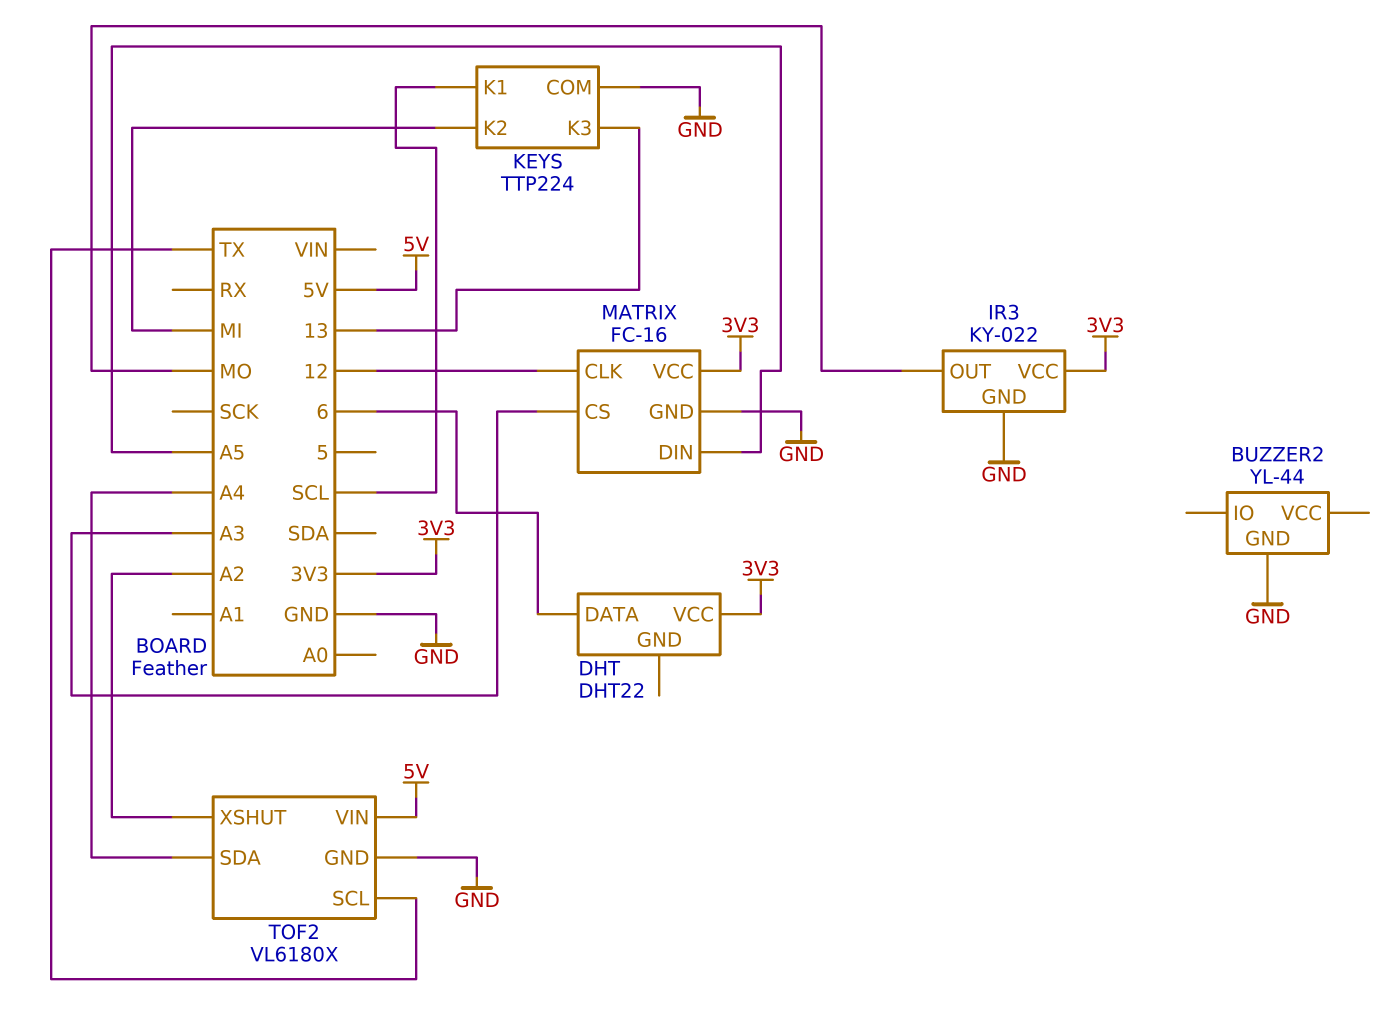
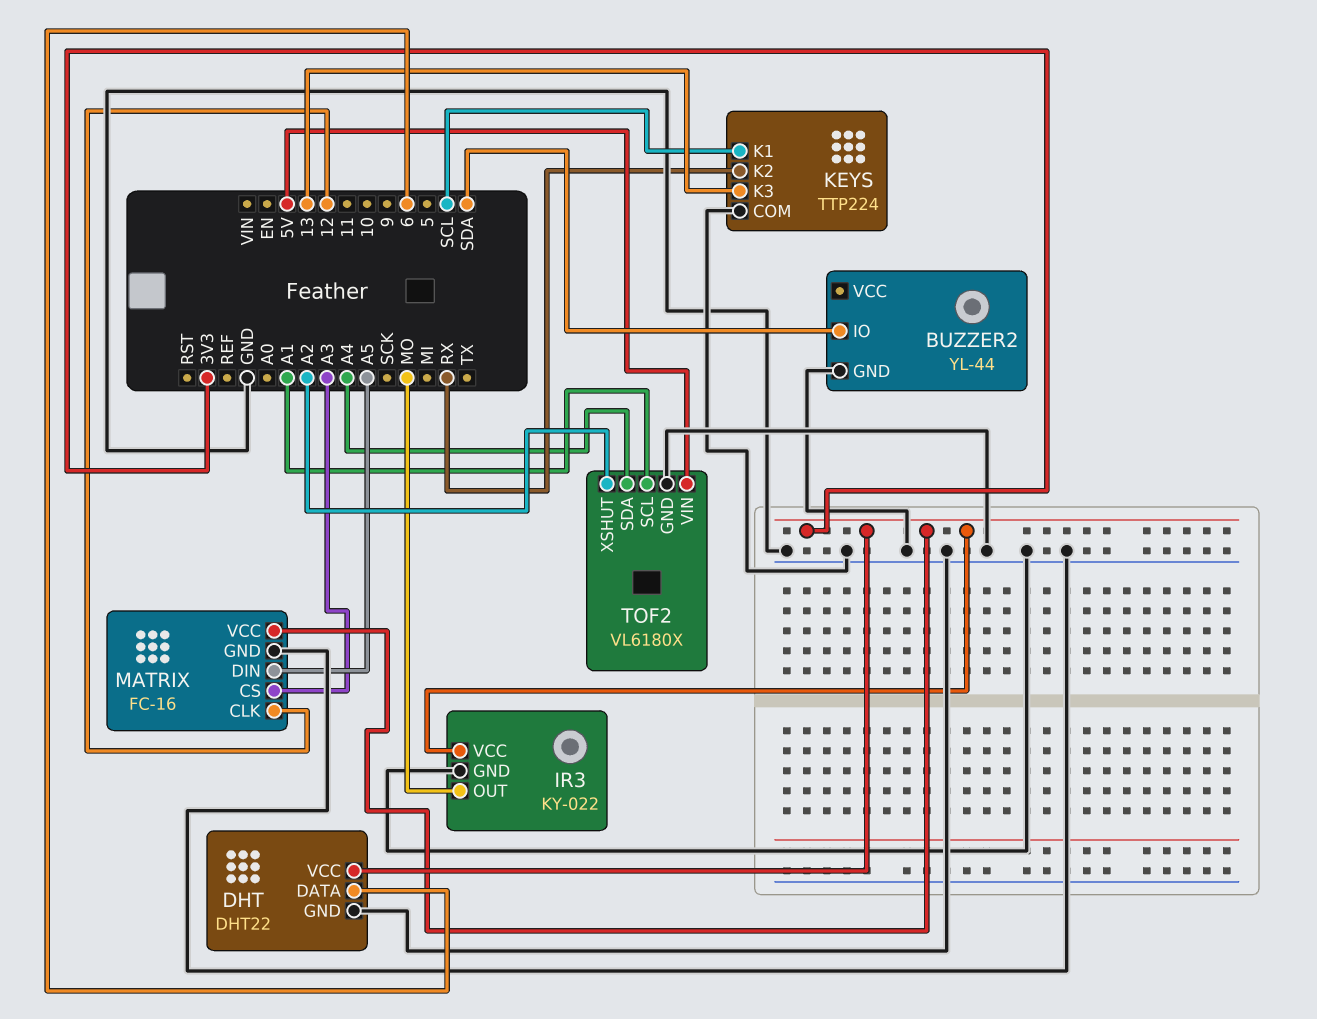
BUZZER2 pin IO: none -> SDA
DHT pin GND: none -> GND
KEYS pin K2: MI -> RX
TOF2 pin SCL: TX -> A1

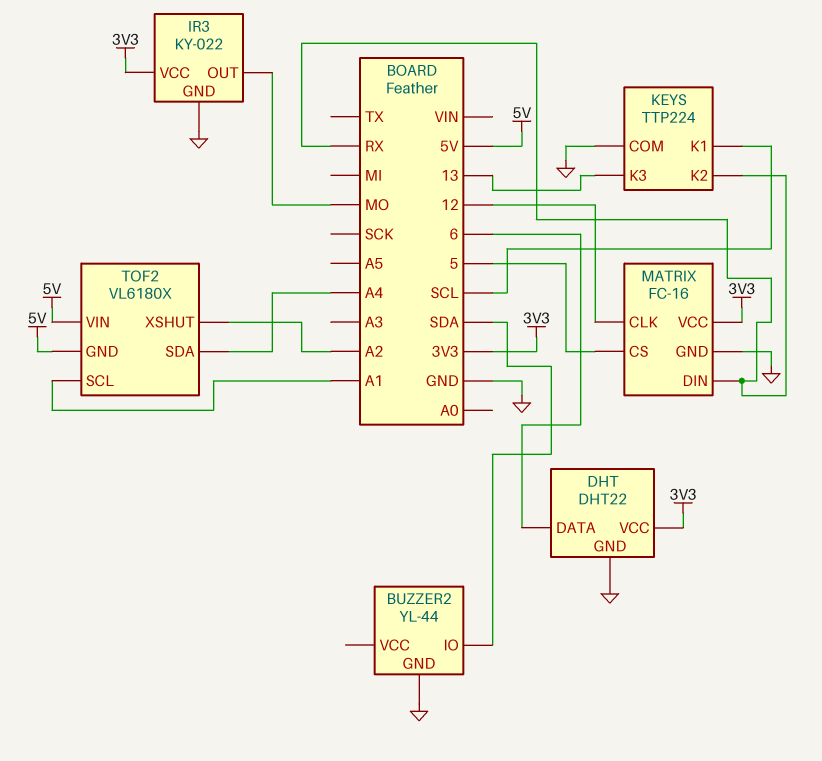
MATRIX pin CS: A3 -> 5
MATRIX pin DIN: A5 -> RX
TOF2 pin GND: GND -> 5V

